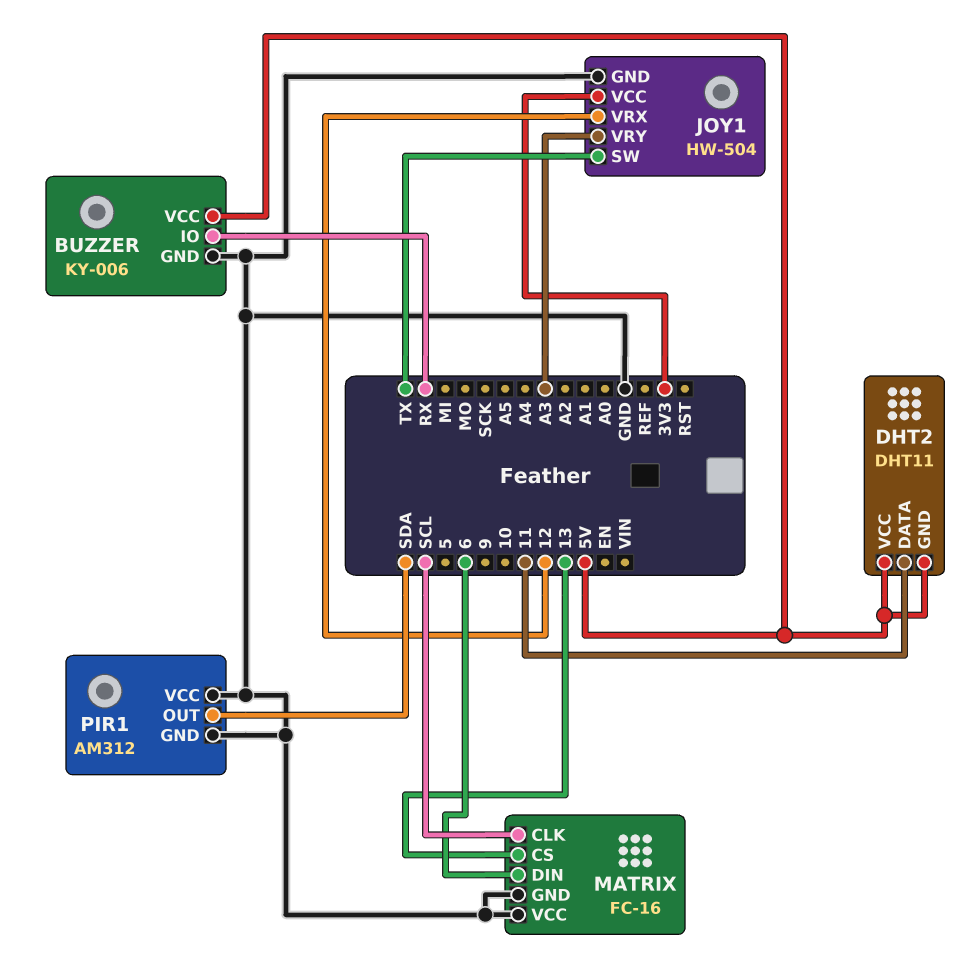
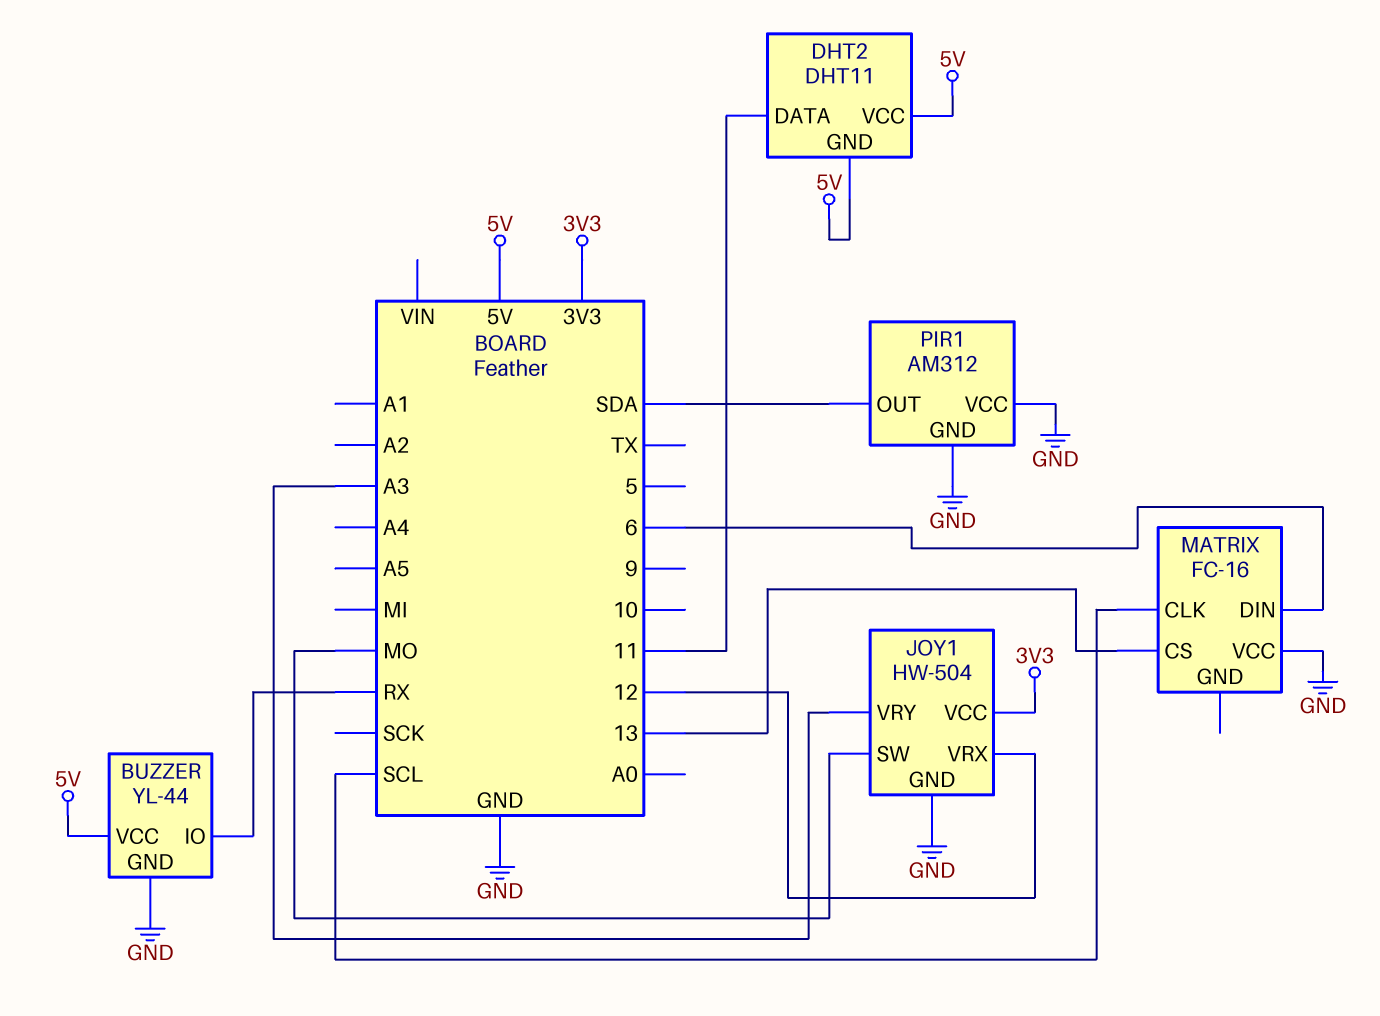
BUZZER: KY-006 -> YL-44
JOY1 pin SW: TX -> MO
MATRIX pin GND: GND -> none

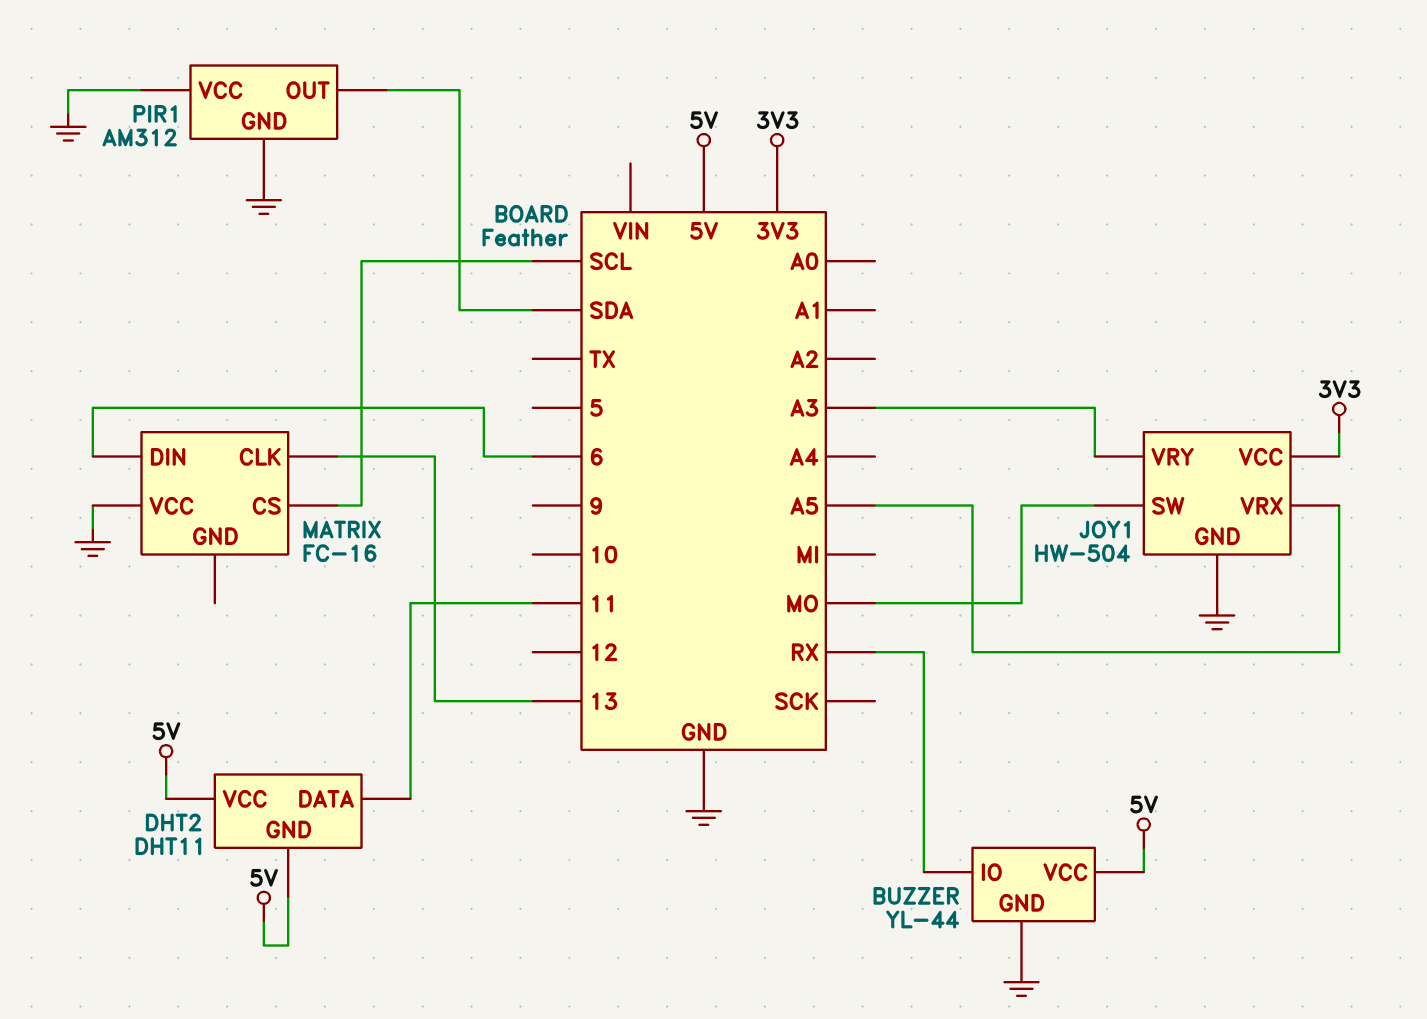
JOY1 pin VRX: 12 -> A5
MATRIX pin CLK: SCL -> 13
MATRIX pin CS: 13 -> SCL

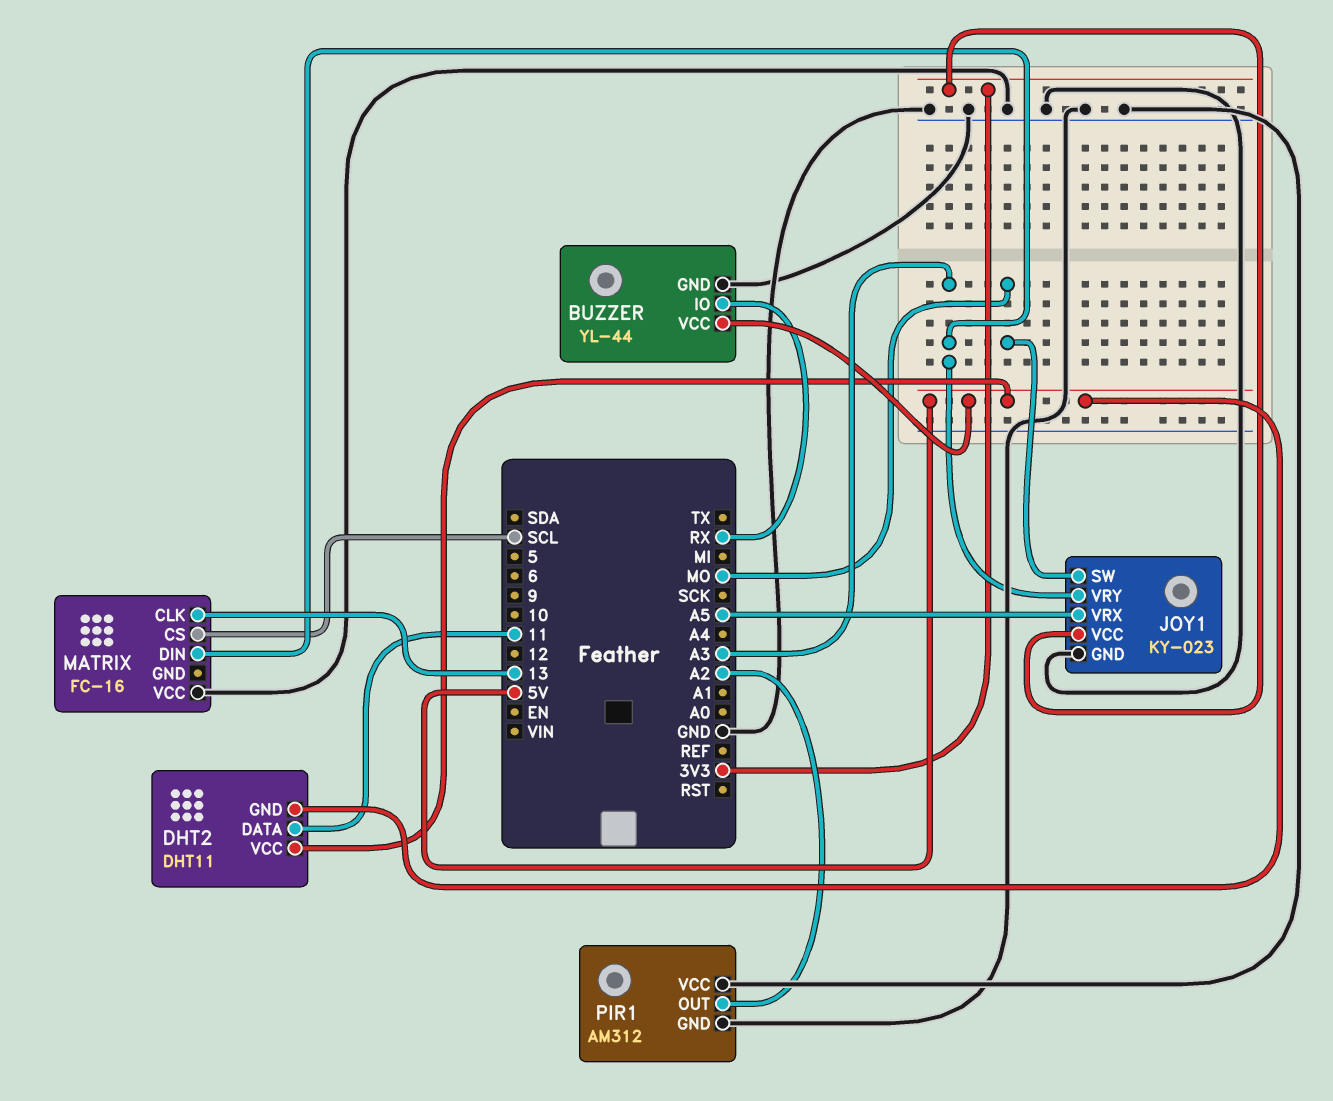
JOY1: HW-504 -> KY-023
MATRIX pin DIN: 6 -> A3
PIR1 pin OUT: SDA -> A2

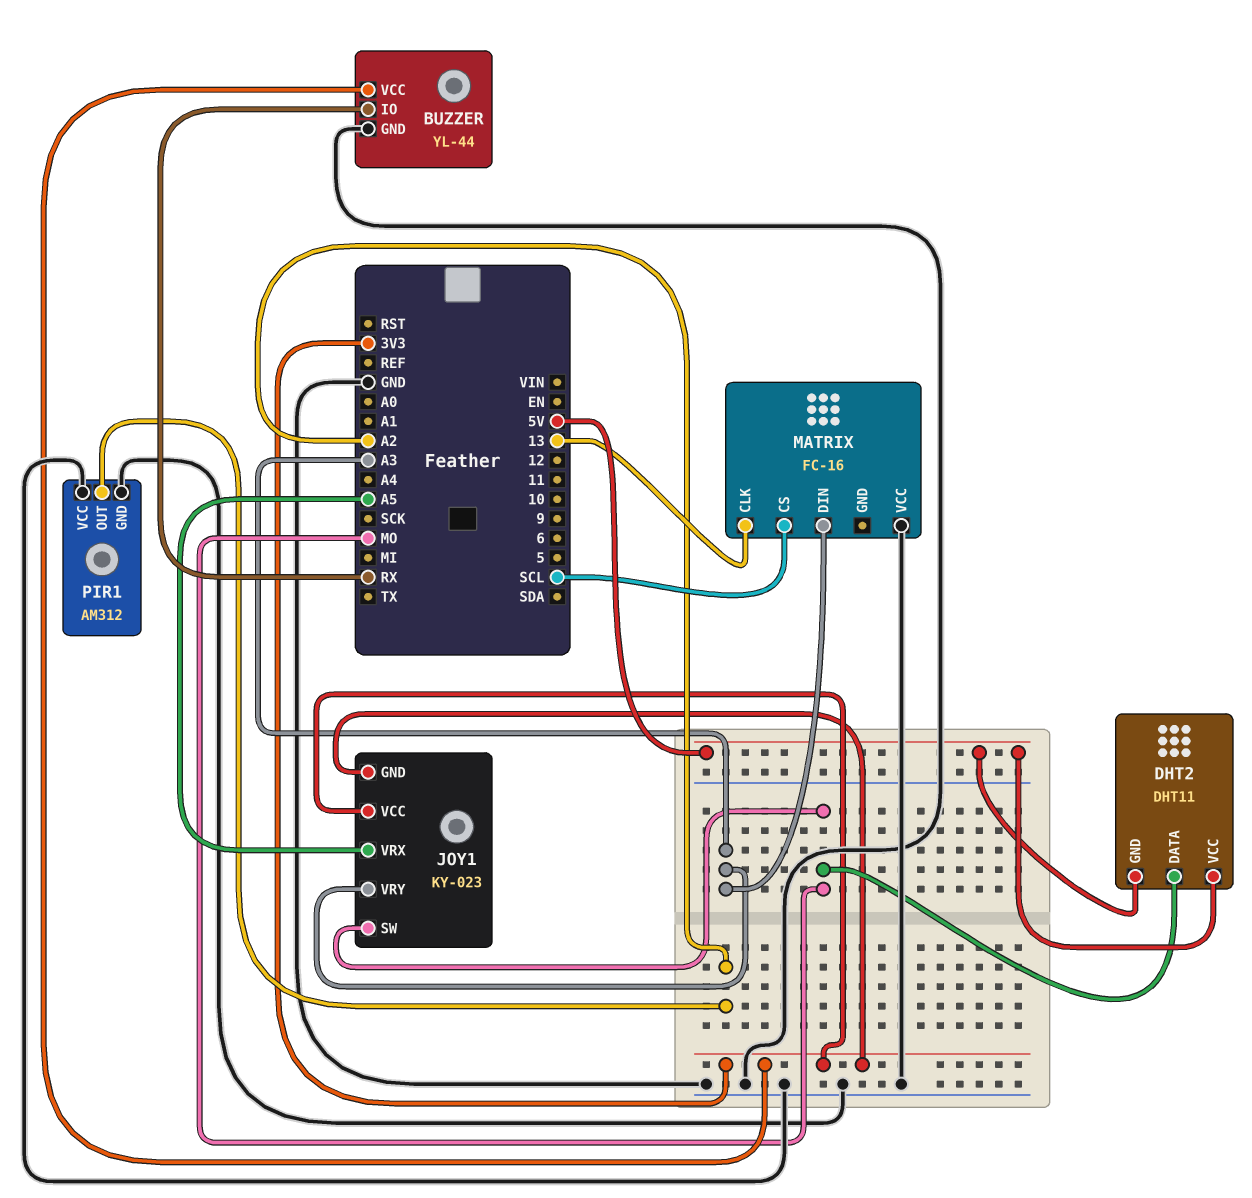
BUZZER pin VCC: 5V -> 3V3
DHT2 pin DATA: 11 -> MO
JOY1 pin GND: GND -> 3V3

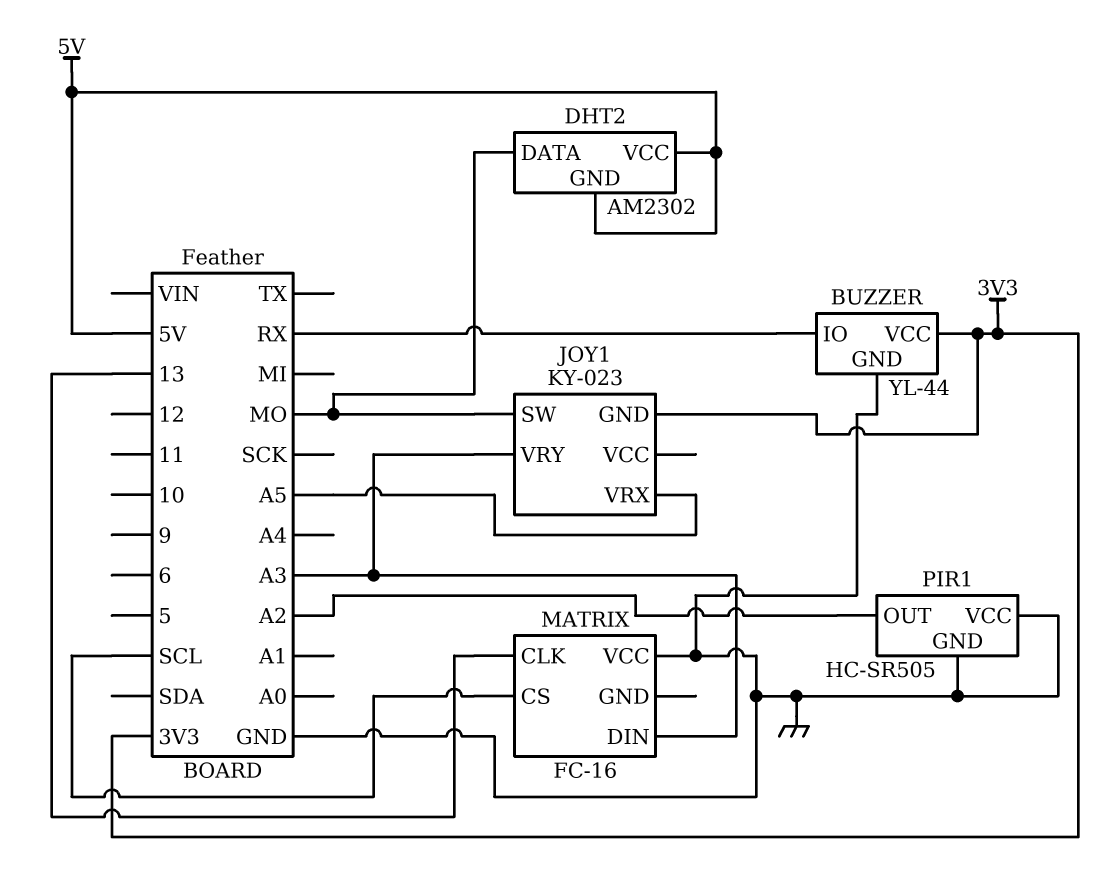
DHT2: DHT11 -> AM2302
JOY1 pin VCC: 3V3 -> none
PIR1: AM312 -> HC-SR505

